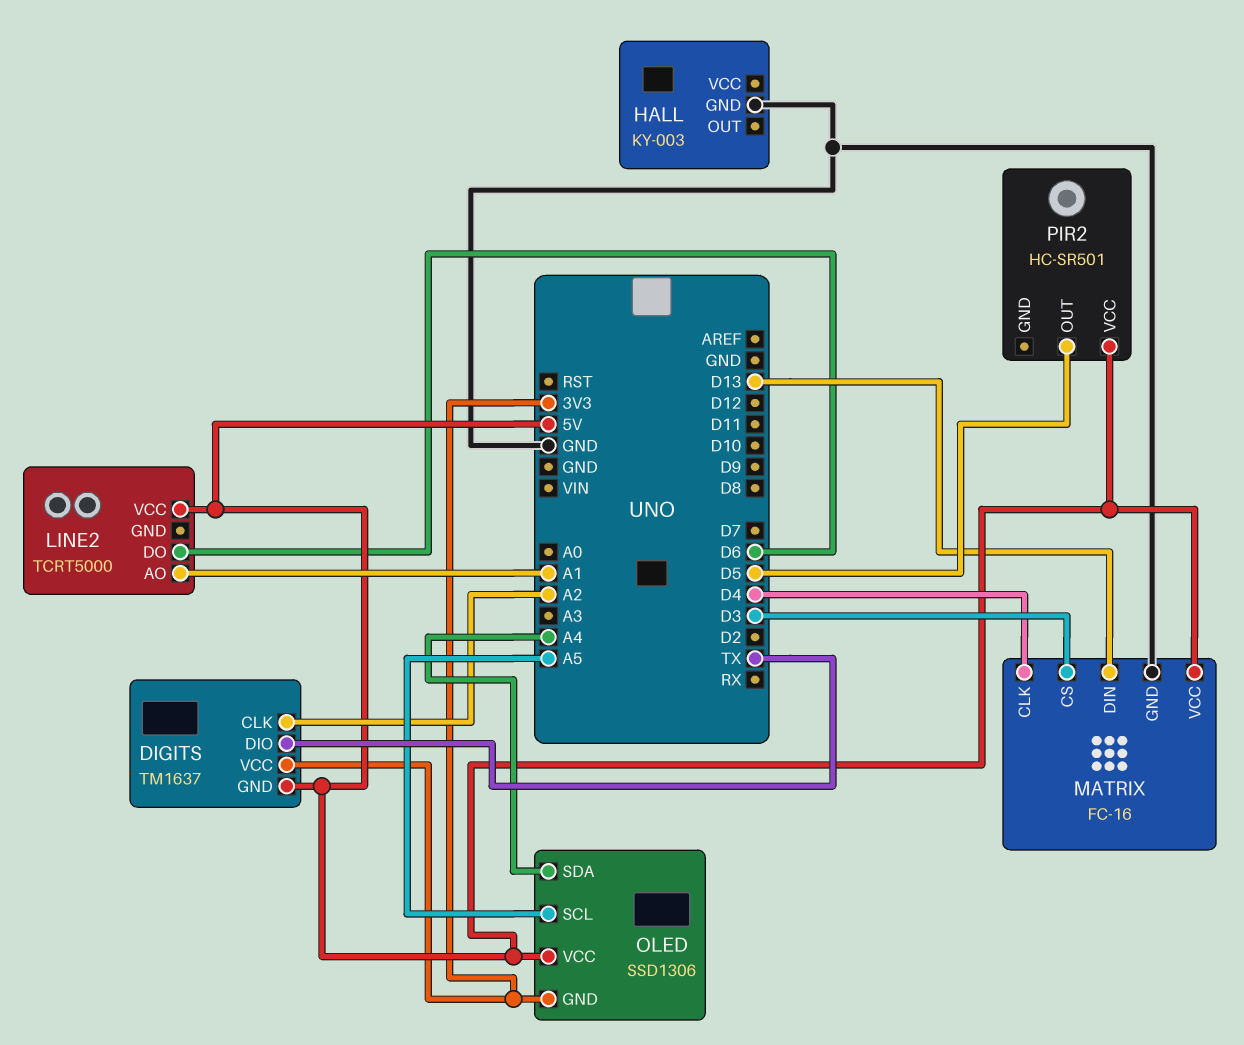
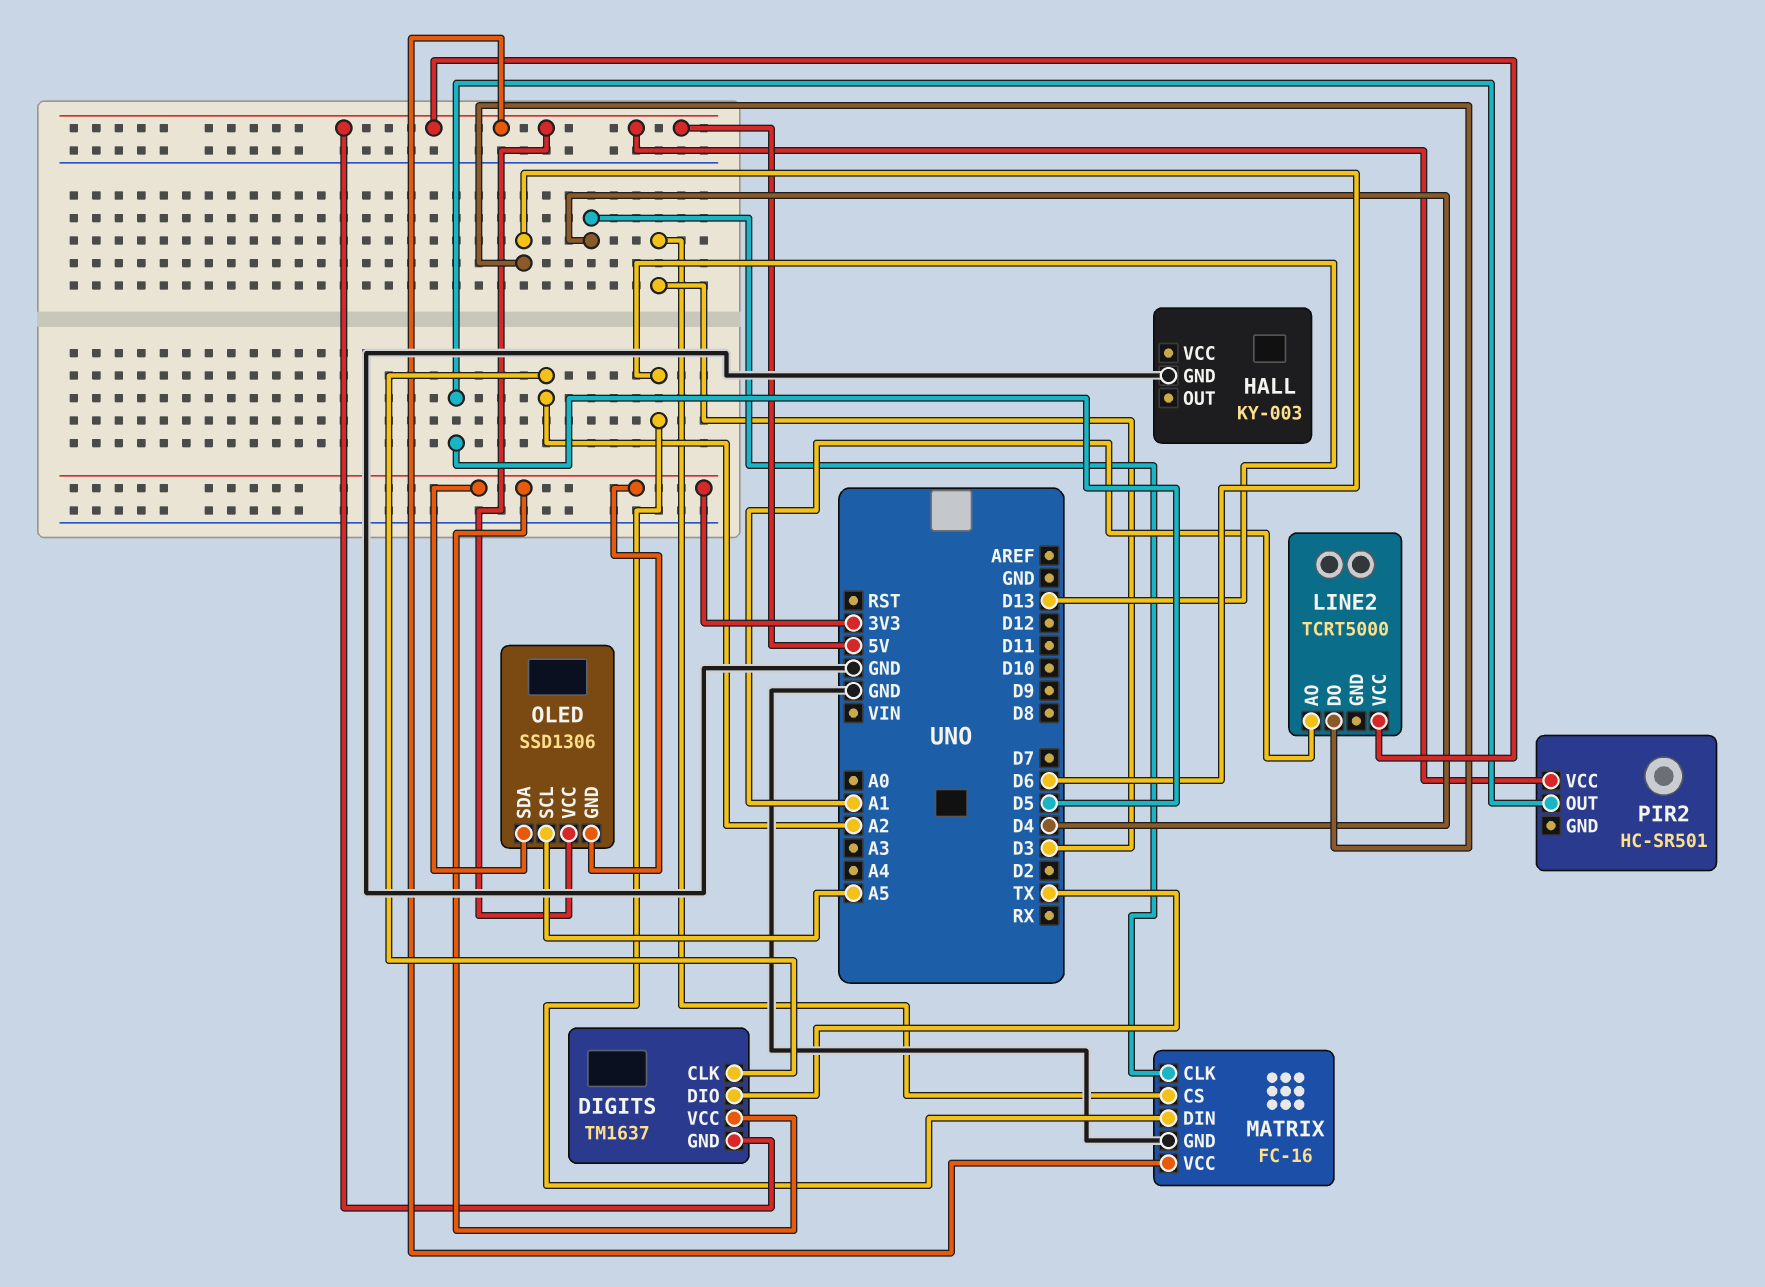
OLED pin SDA: A4 -> 3V3

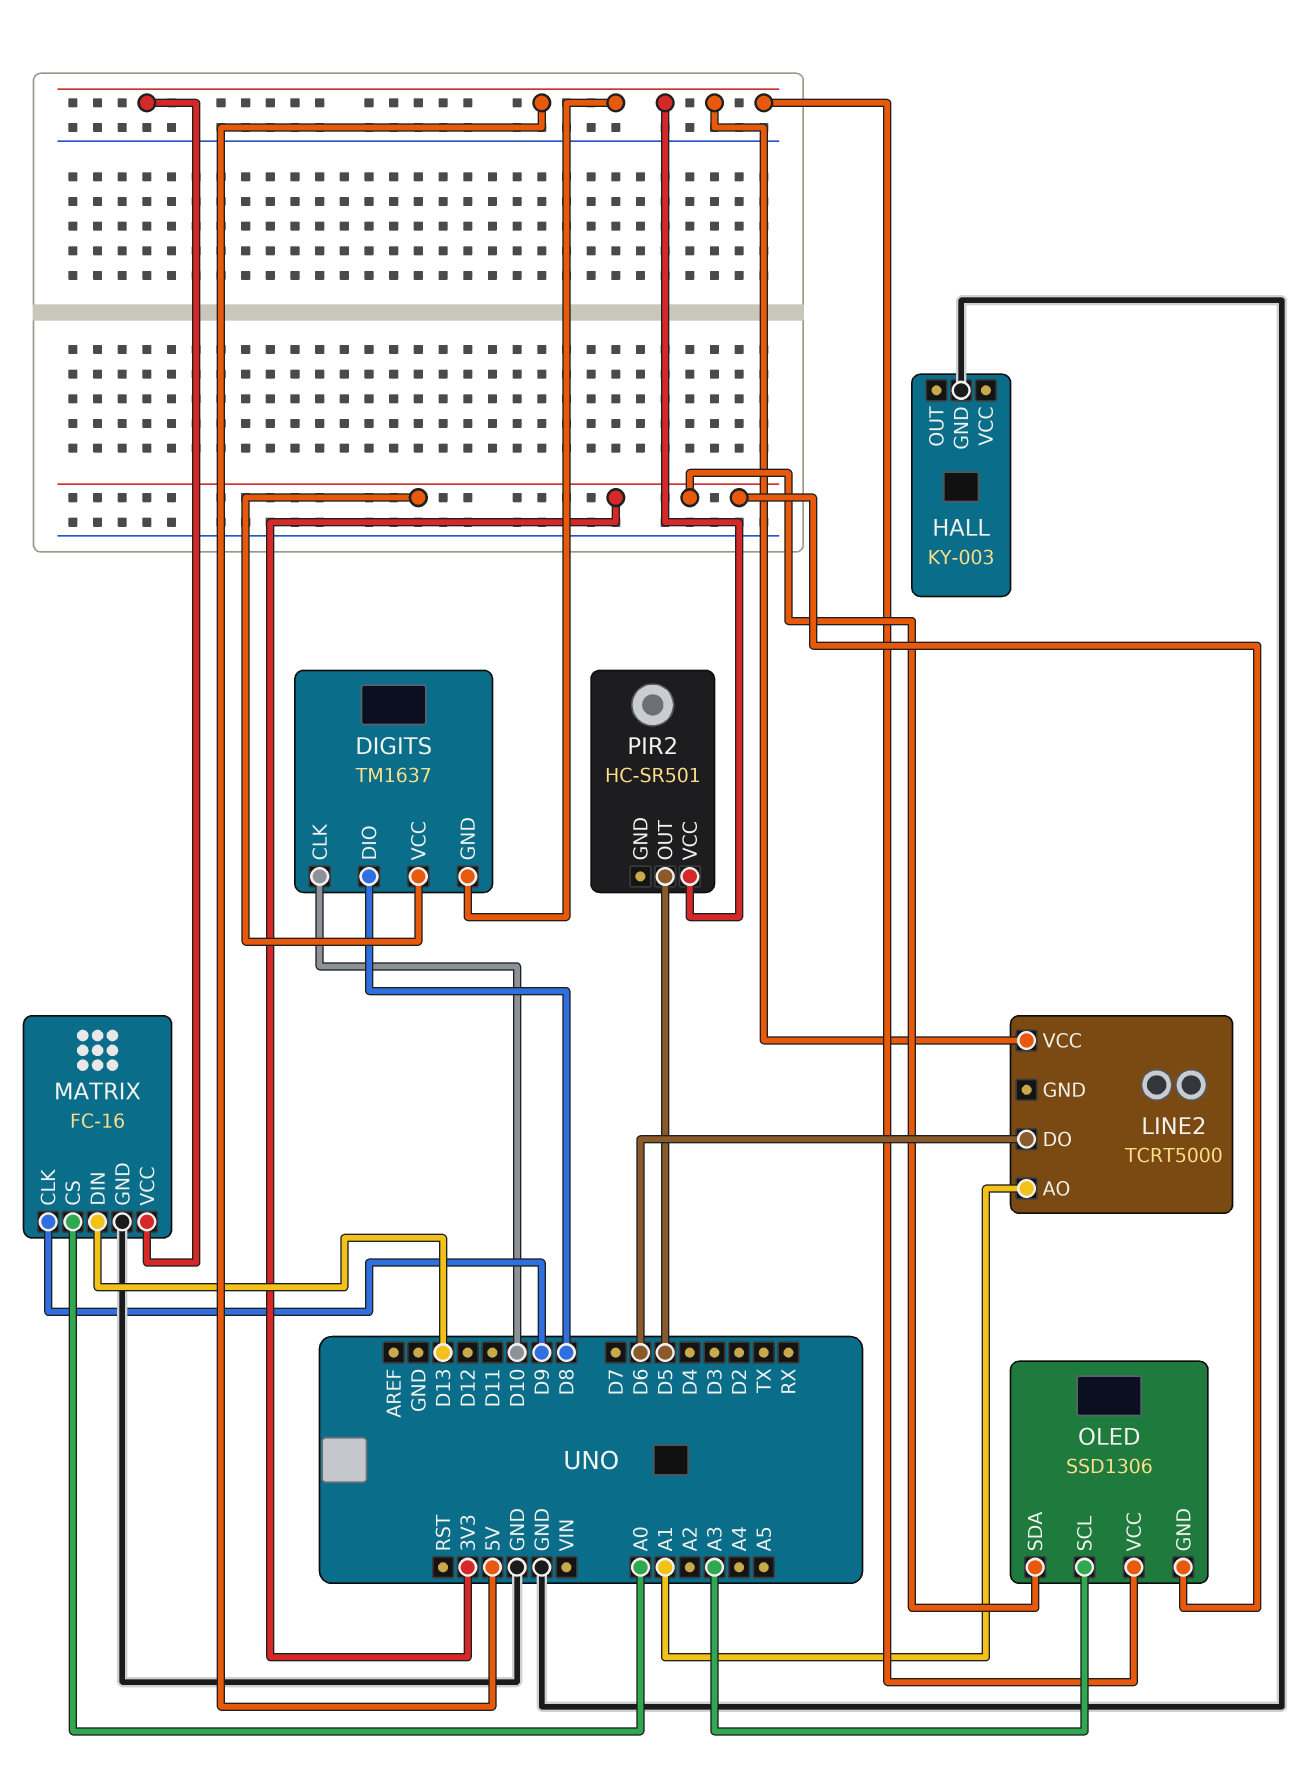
DIGITS pin CLK: A2 -> D10
DIGITS pin DIO: TX -> D8
MATRIX pin CLK: D4 -> D9
MATRIX pin CS: D3 -> A0
OLED pin SCL: A5 -> A3

